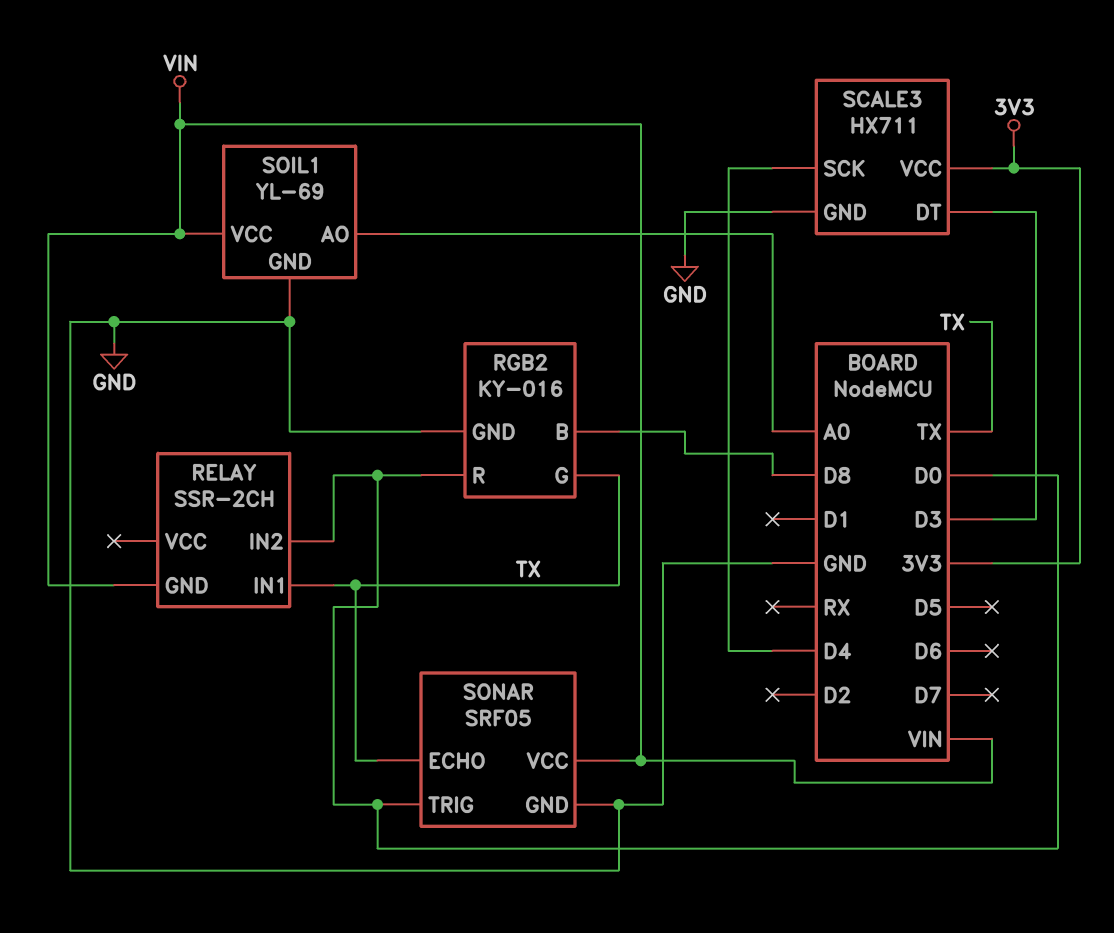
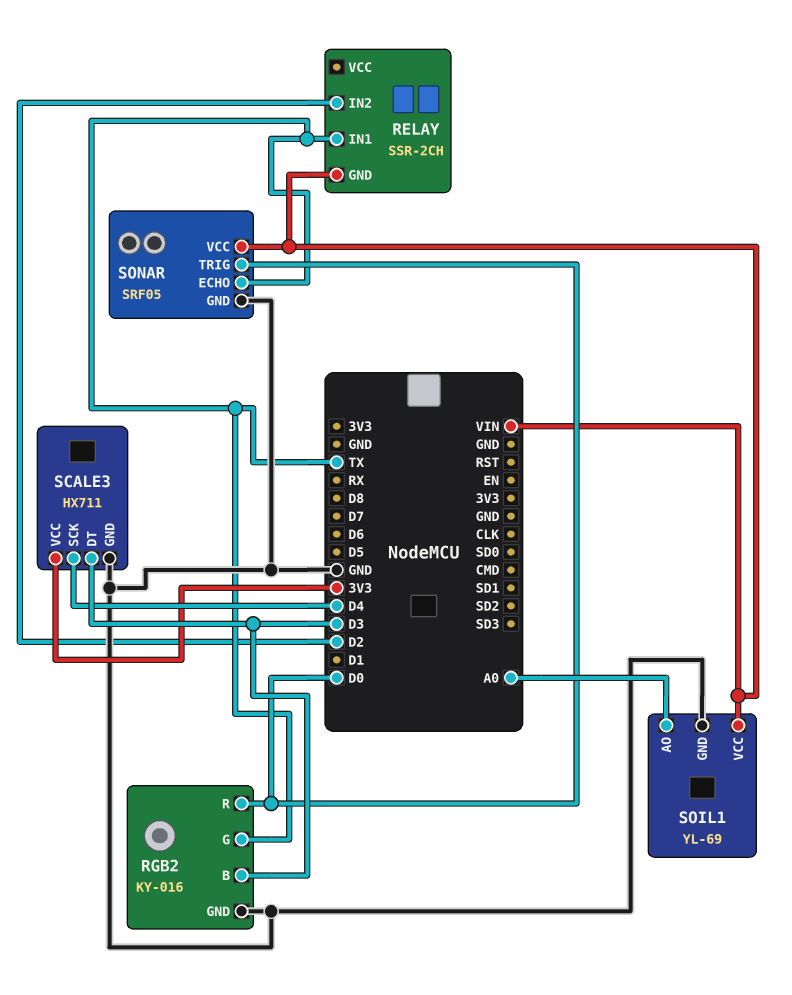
RELAY pin IN2: D0 -> D2
RGB2 pin B: D8 -> D3

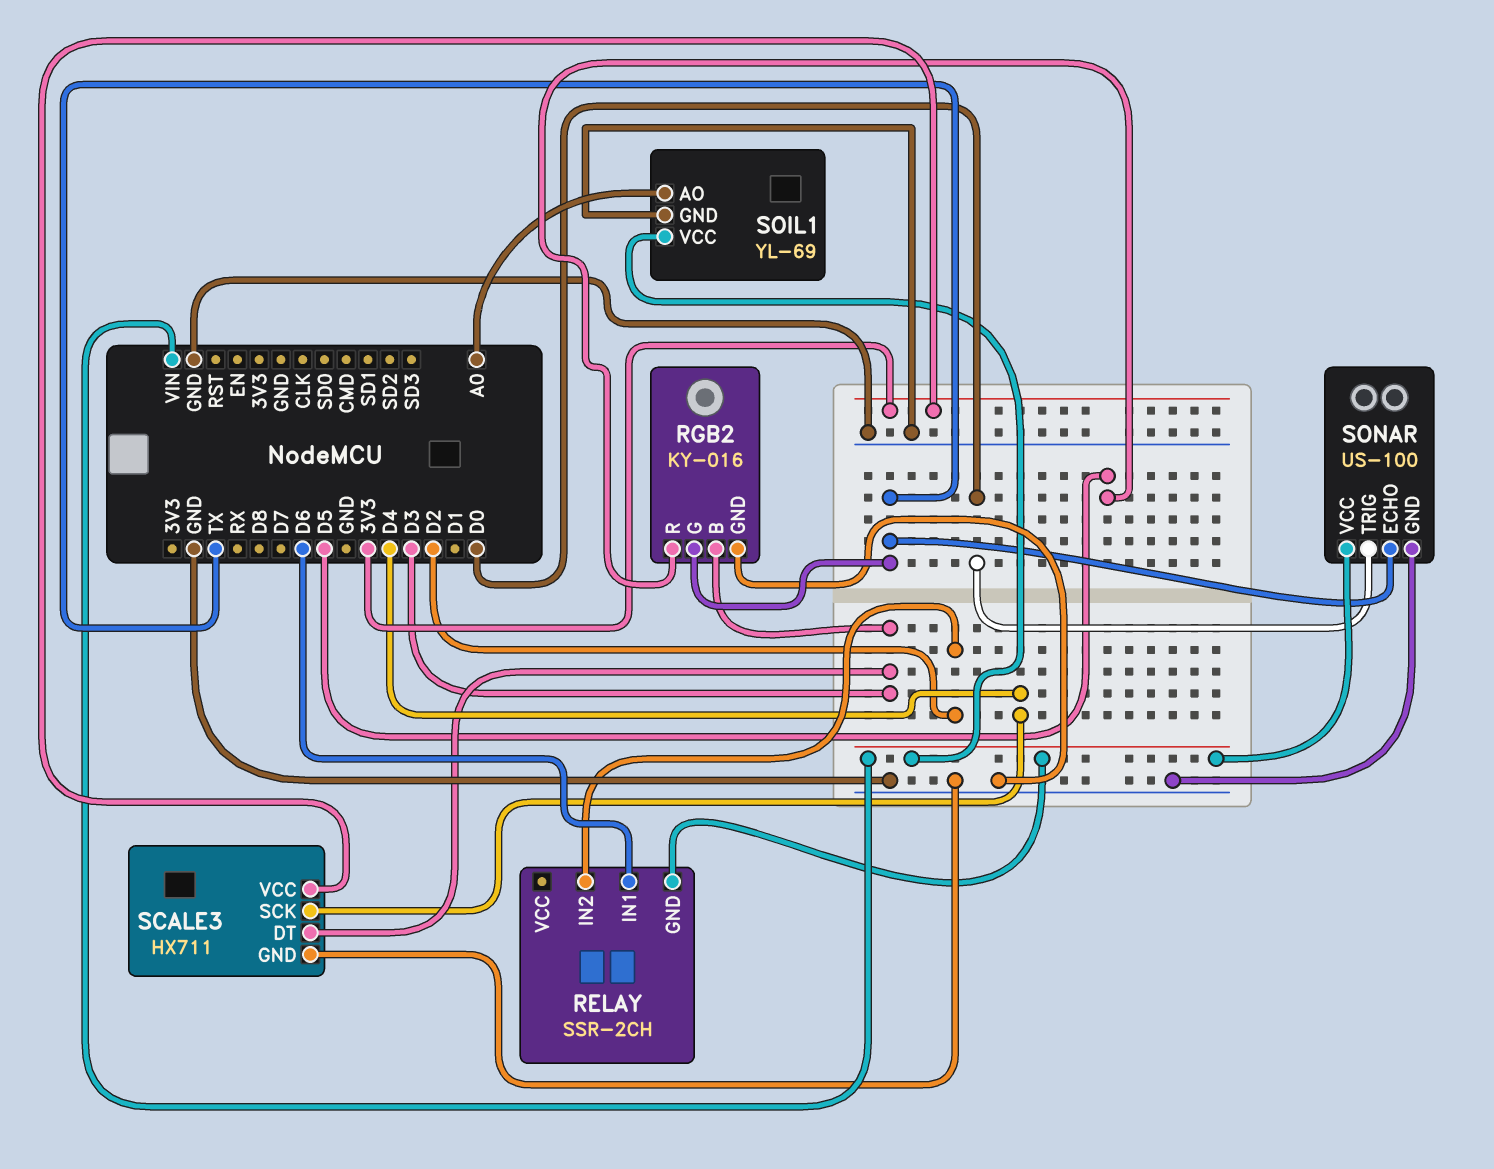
RELAY pin IN1: TX -> D6
RGB2 pin R: D0 -> D5
SONAR: SRF05 -> US-100

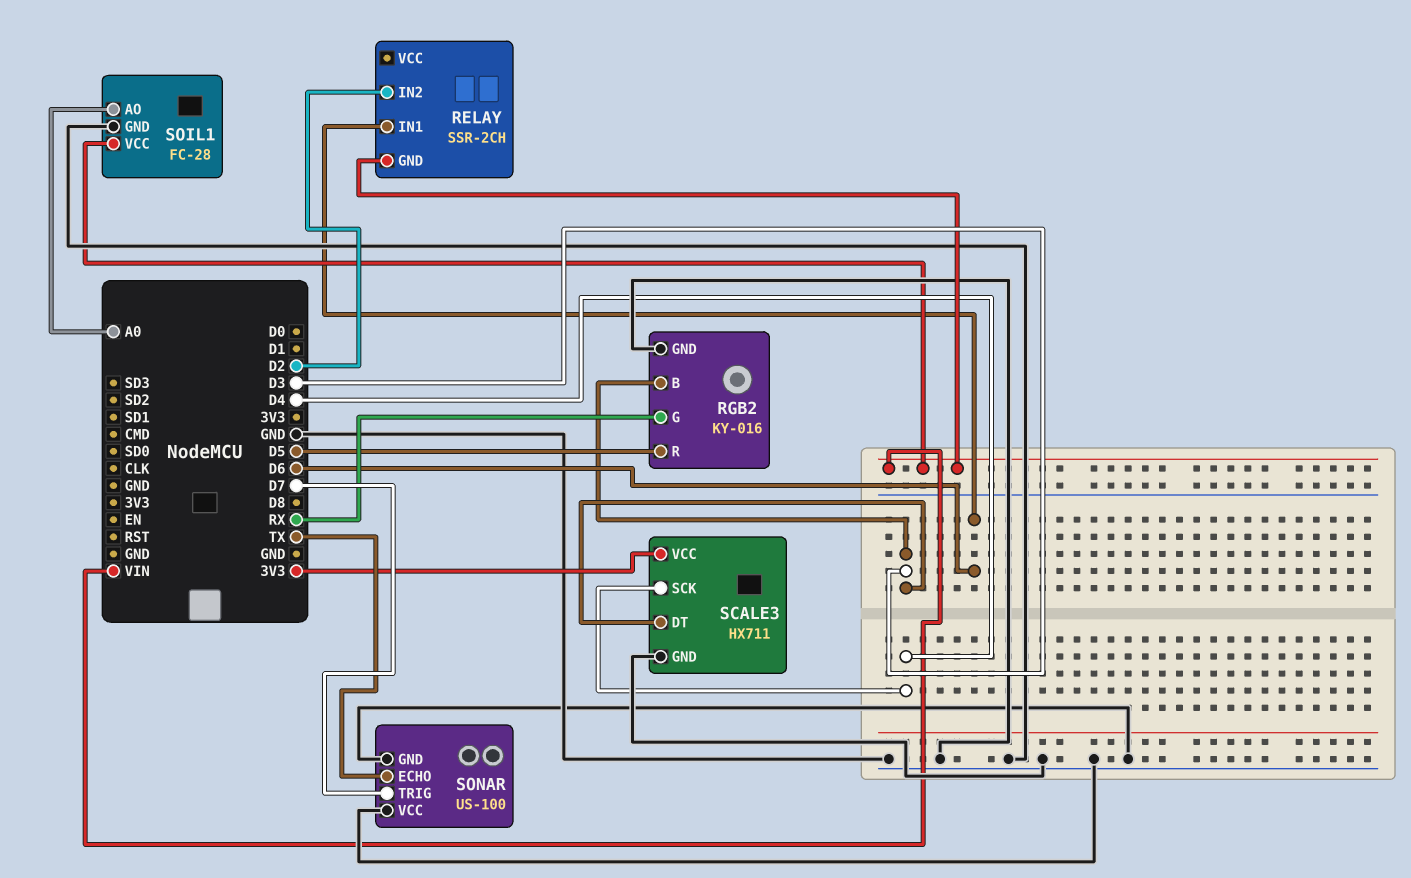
RGB2 pin G: TX -> RX
SOIL1: YL-69 -> FC-28
SONAR pin TRIG: D0 -> D7
SONAR pin VCC: VIN -> GND

